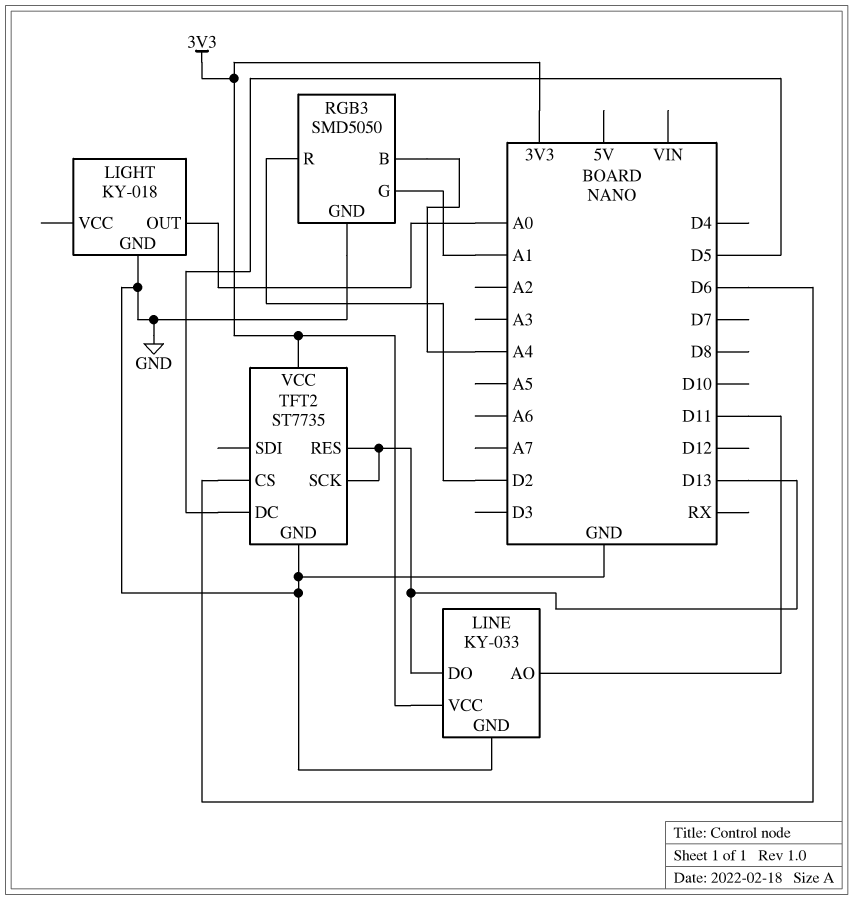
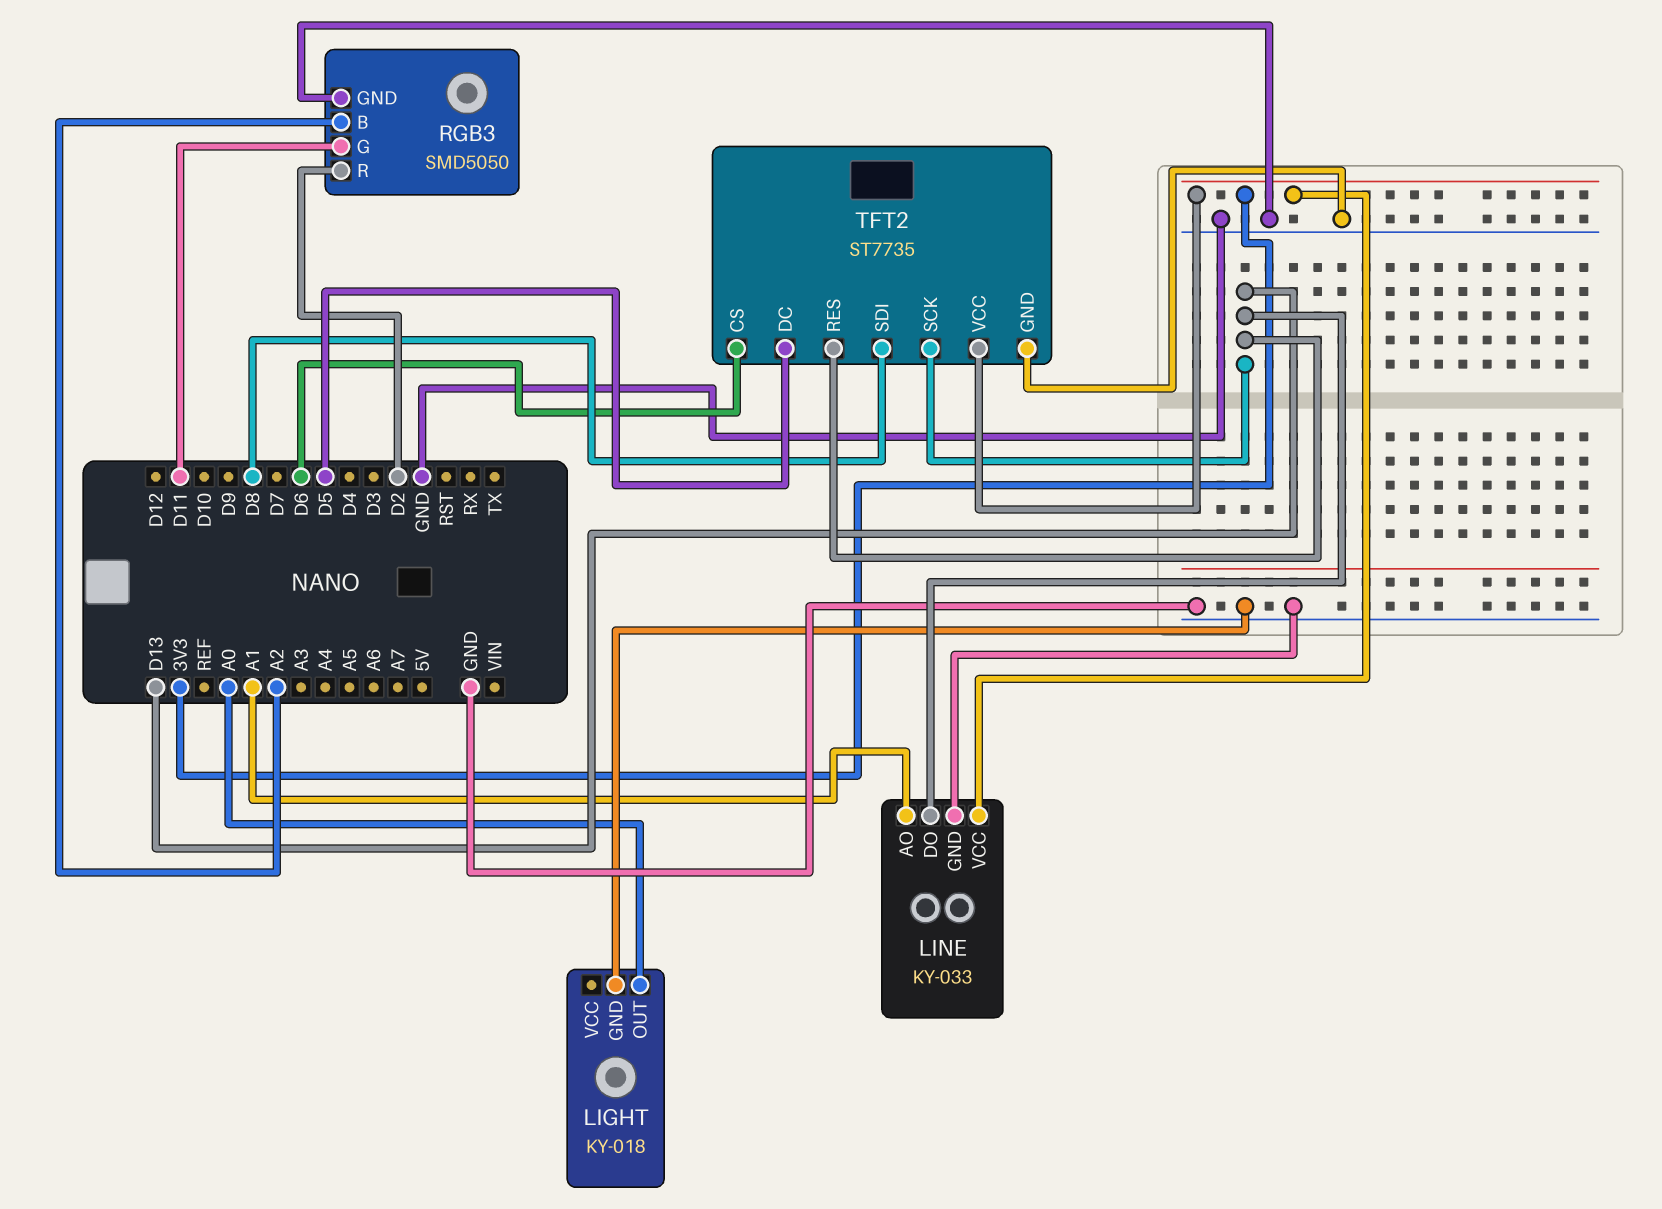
LINE pin AO: D11 -> A1
RGB3 pin B: A4 -> A2
RGB3 pin G: A1 -> D11
TFT2 pin SDI: none -> D8

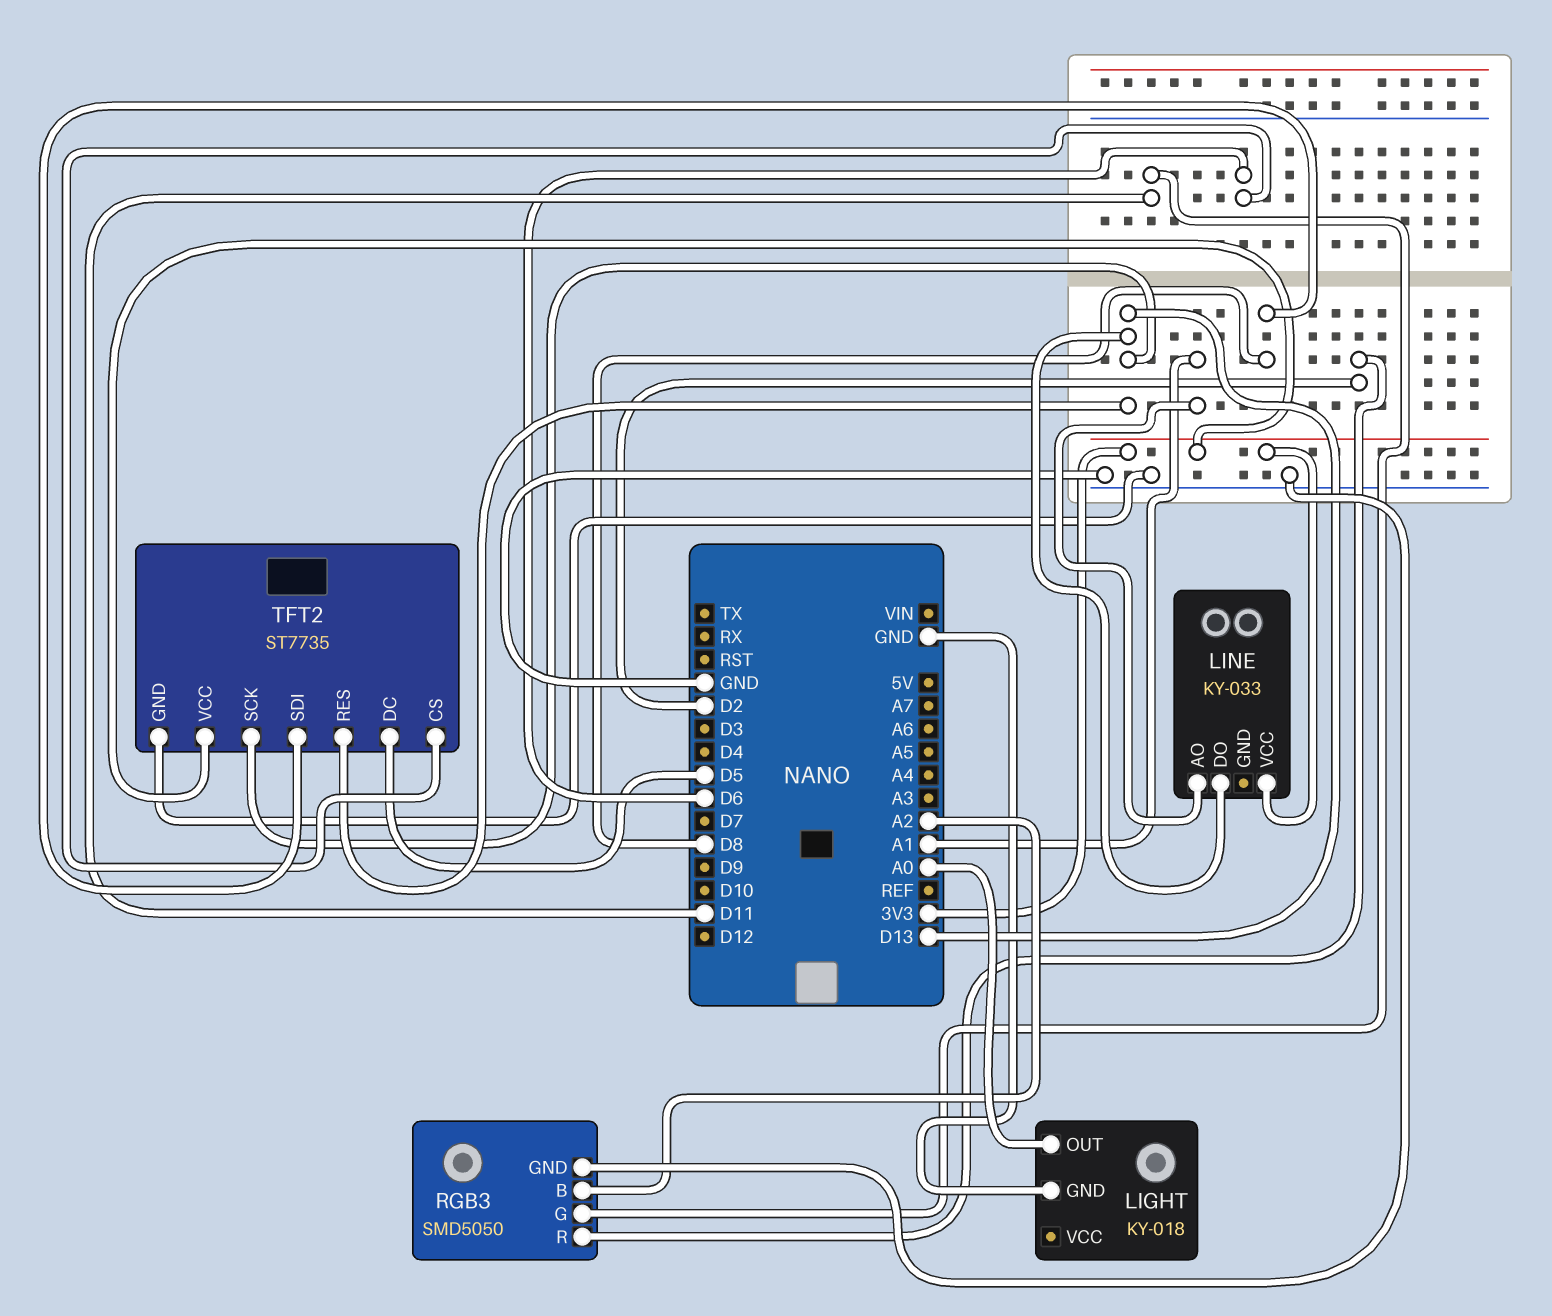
LINE pin GND: GND -> none

